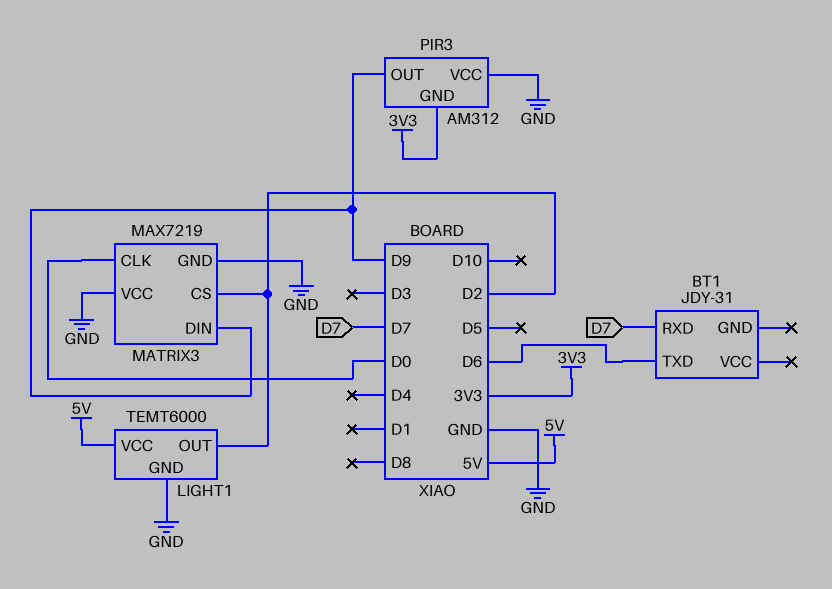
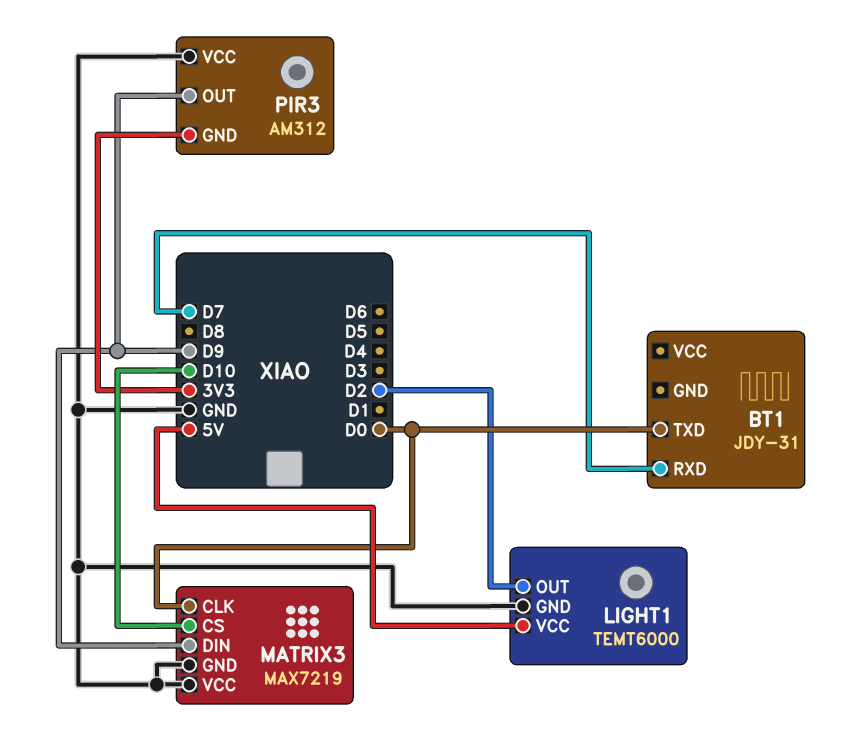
BT1 pin TXD: D6 -> D0
MATRIX3 pin CS: D2 -> D10

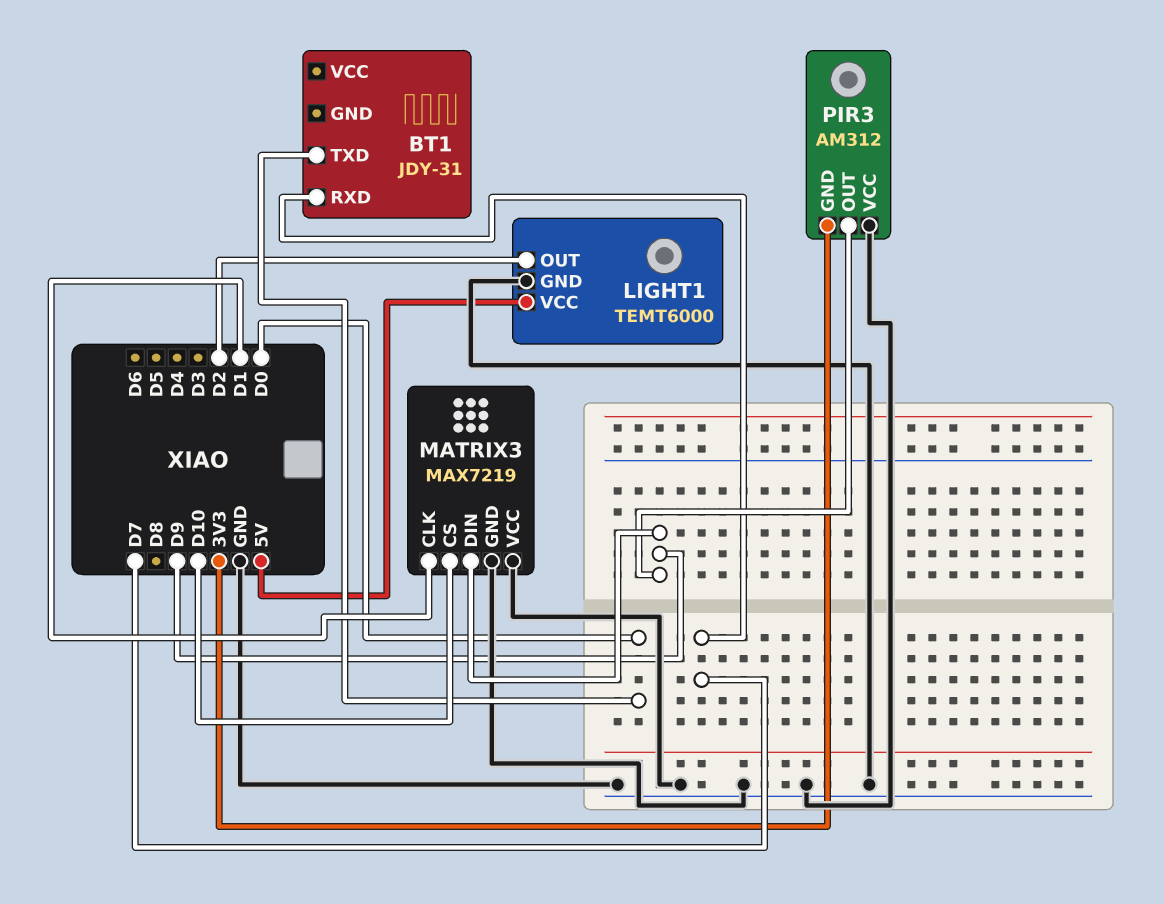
MATRIX3 pin CLK: D0 -> D1

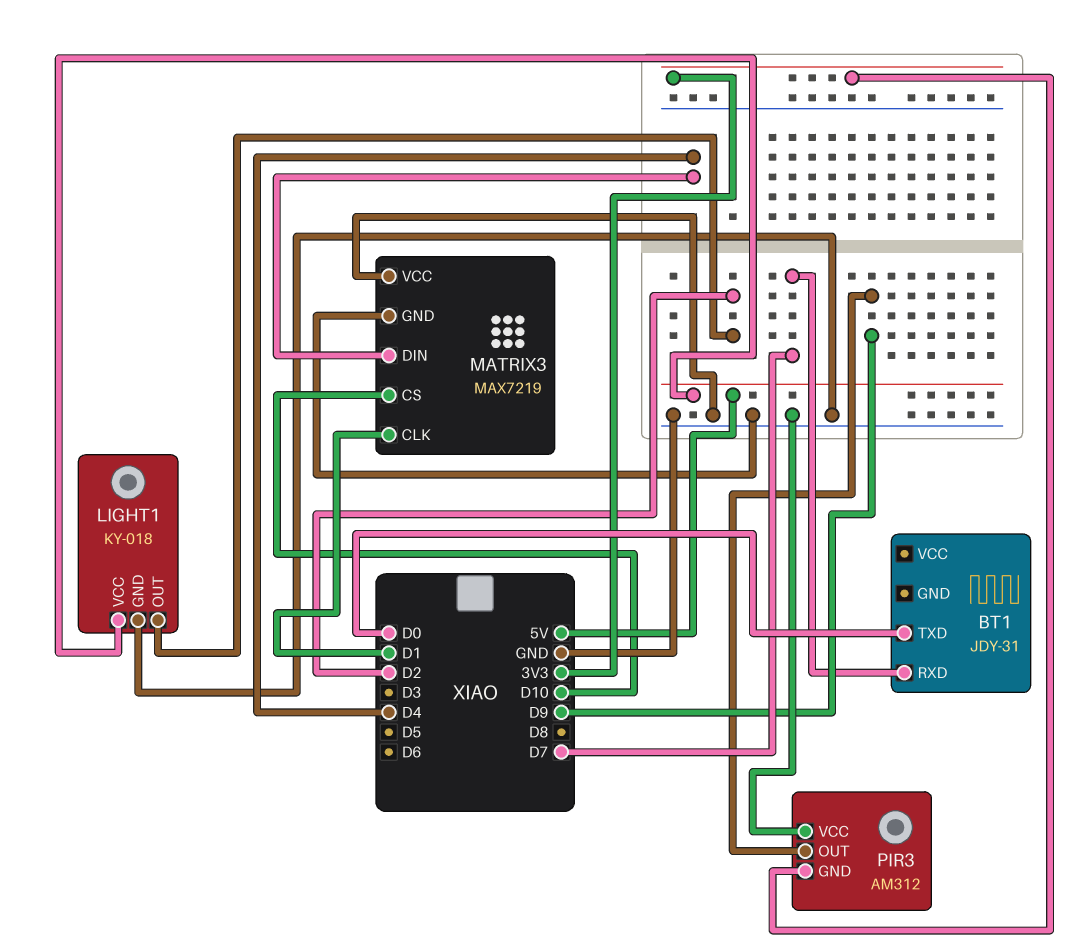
LIGHT1: TEMT6000 -> KY-018
MATRIX3 pin DIN: D9 -> D4

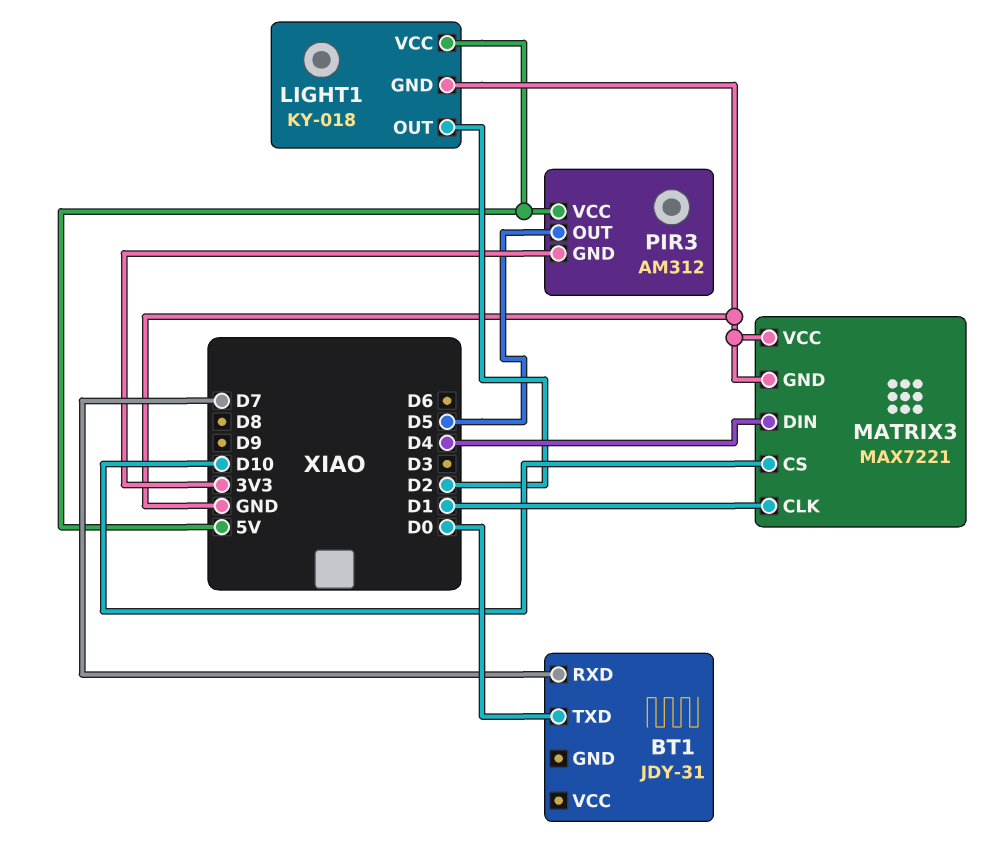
MATRIX3: MAX7219 -> MAX7221
PIR3 pin OUT: D9 -> D5
PIR3 pin VCC: GND -> 5V

